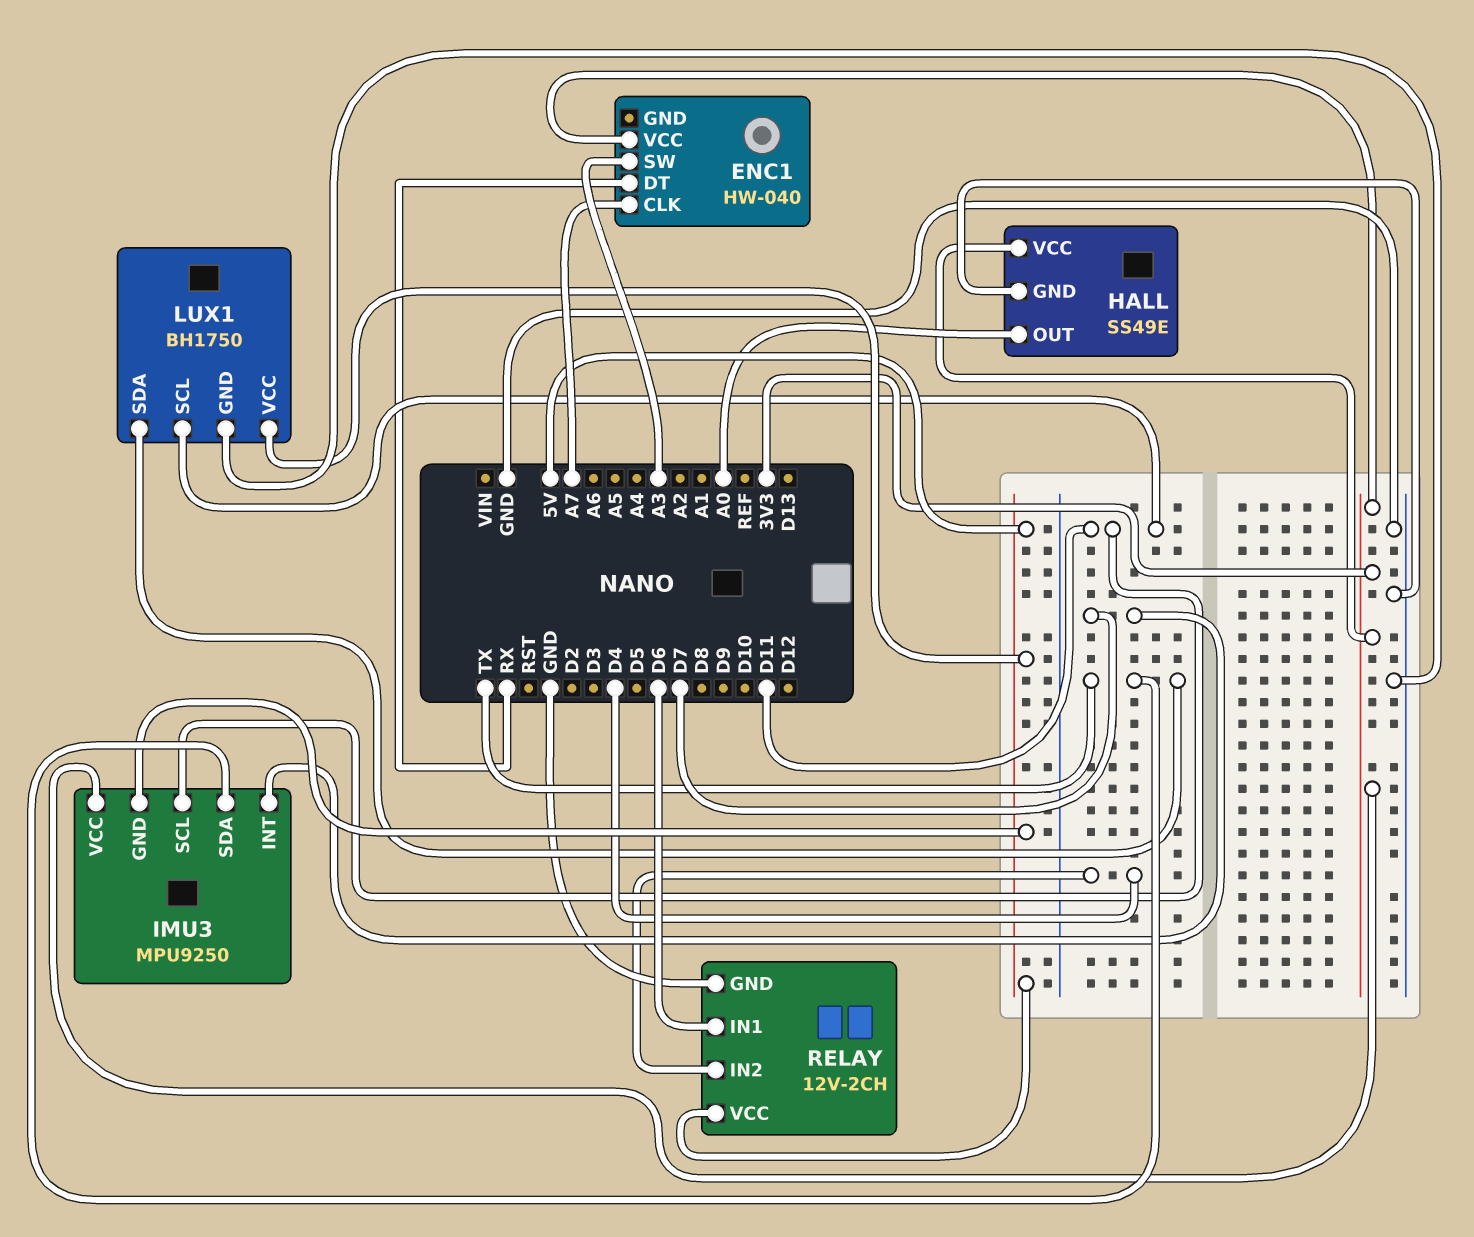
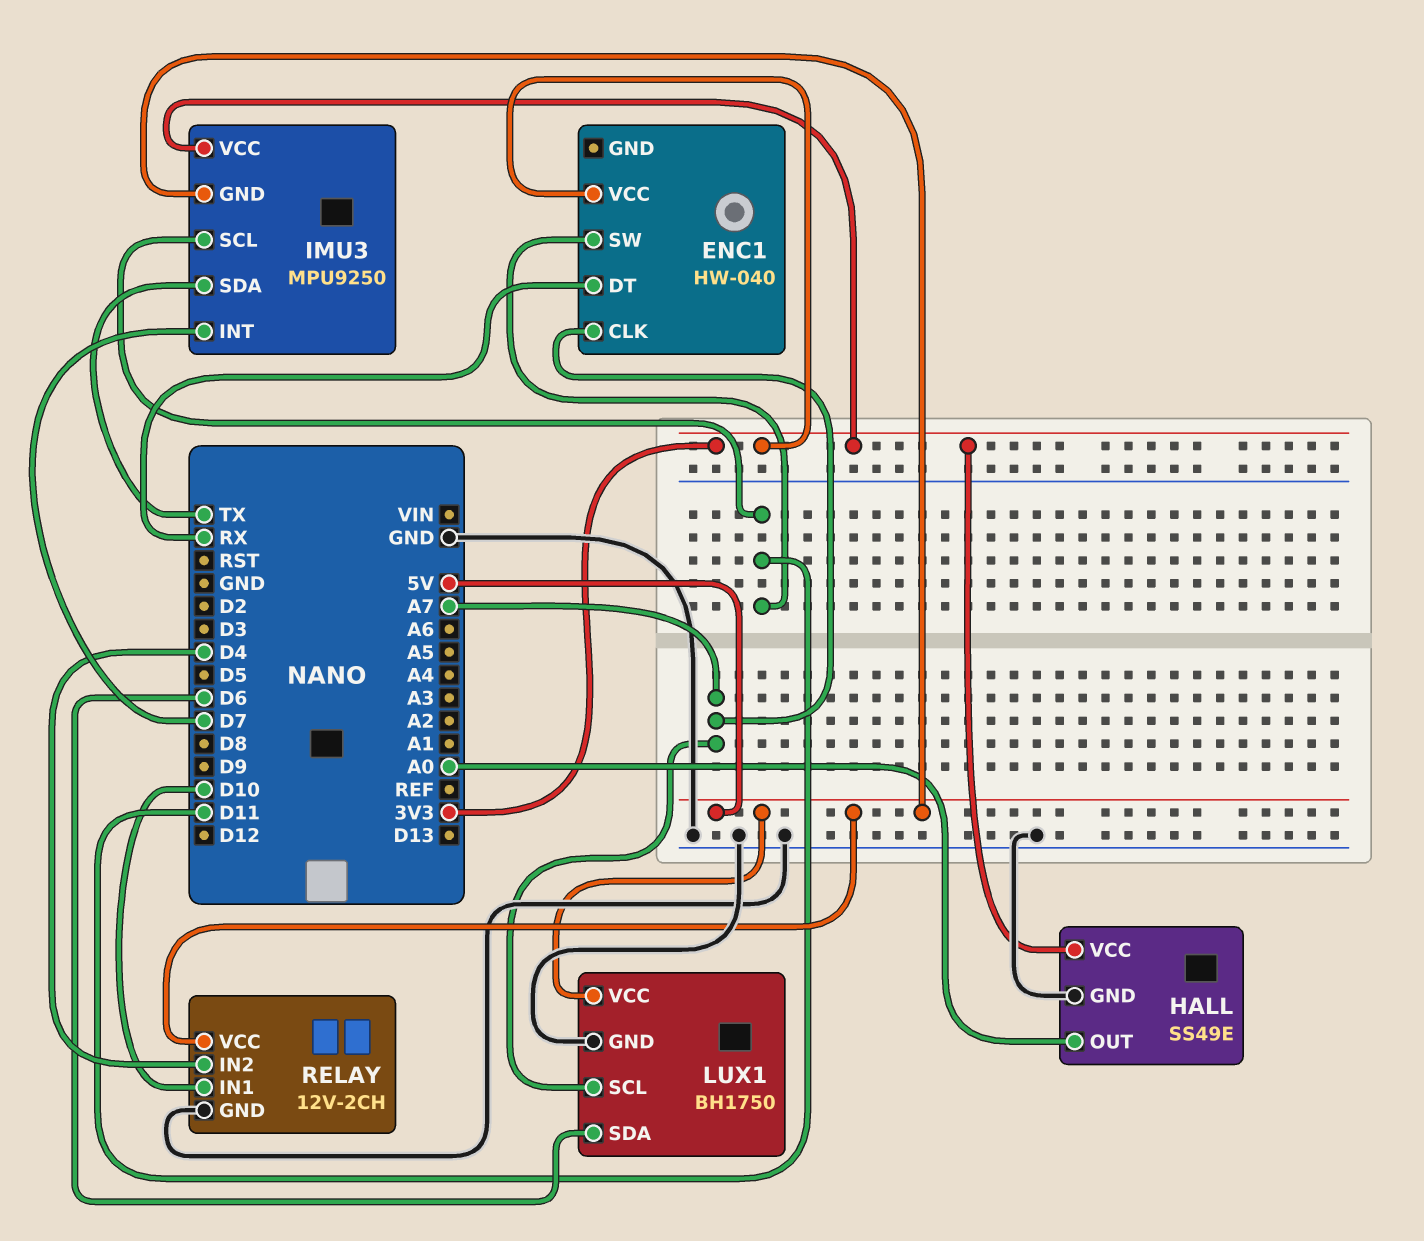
ENC1 pin SW: A3 -> D11
LUX1 pin SCL: D11 -> A7
LUX1 pin SDA: TX -> D6
RELAY pin IN1: D6 -> D10

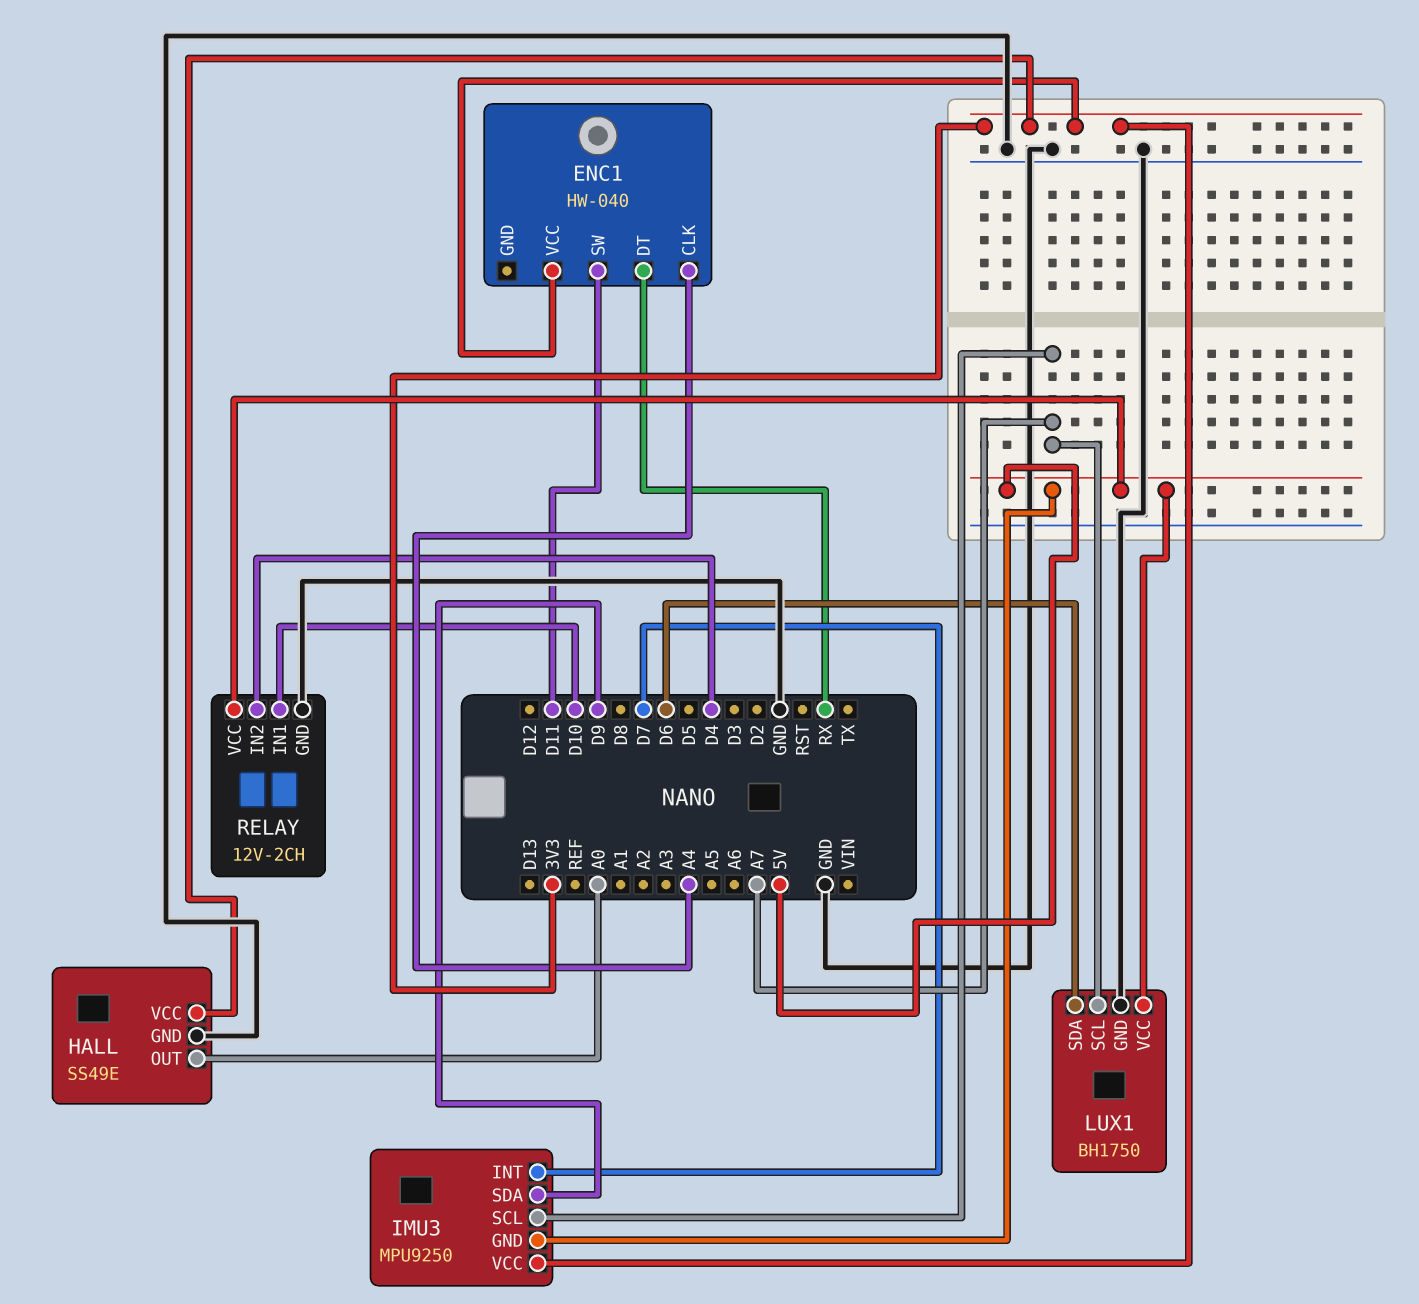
ENC1 pin CLK: A7 -> A4
IMU3 pin SCL: D11 -> A7
IMU3 pin SDA: TX -> D9

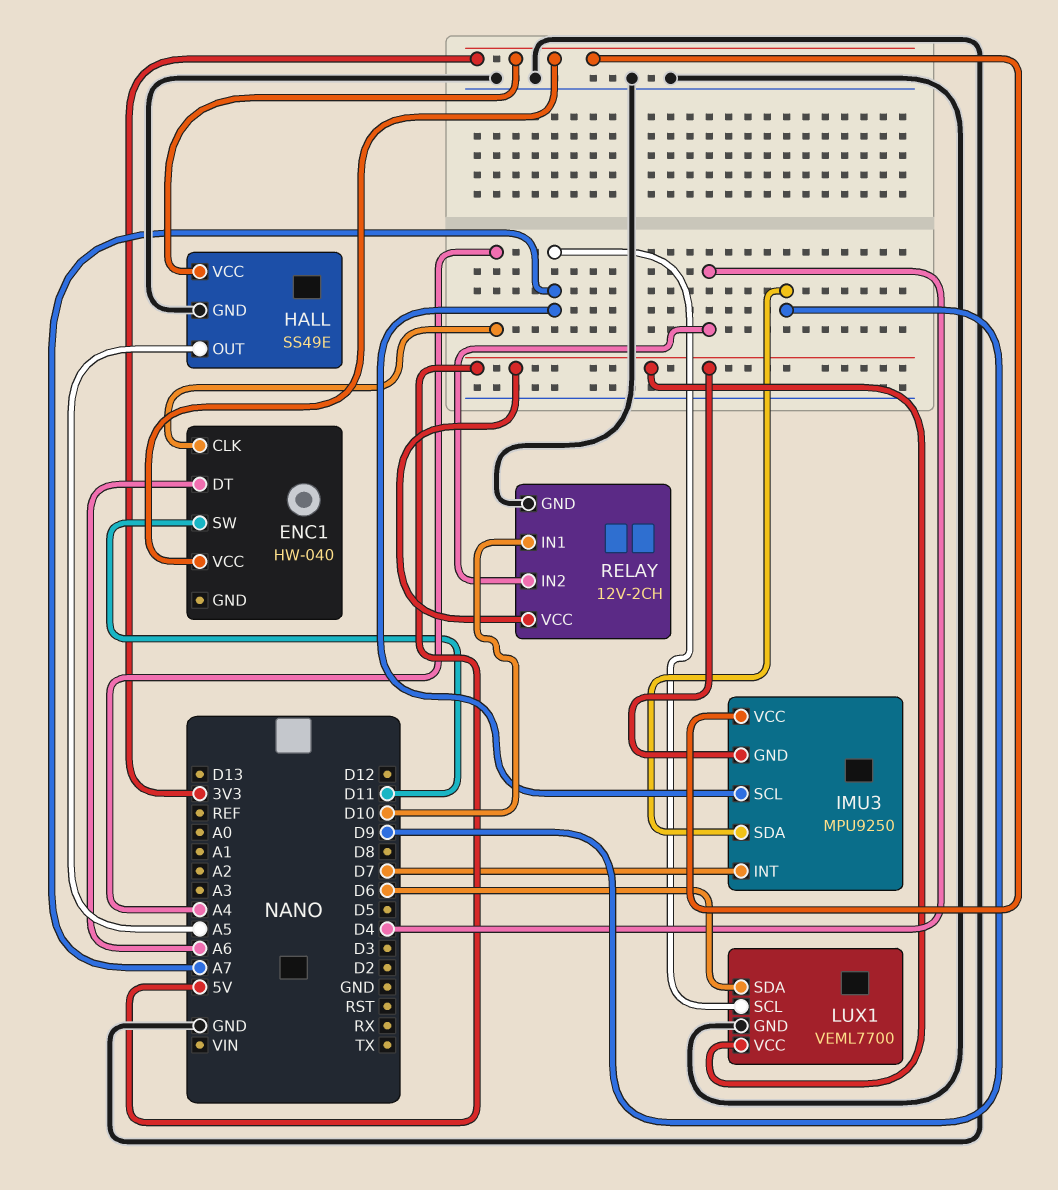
ENC1 pin DT: RX -> A6
HALL pin OUT: A0 -> A5
LUX1: BH1750 -> VEML7700

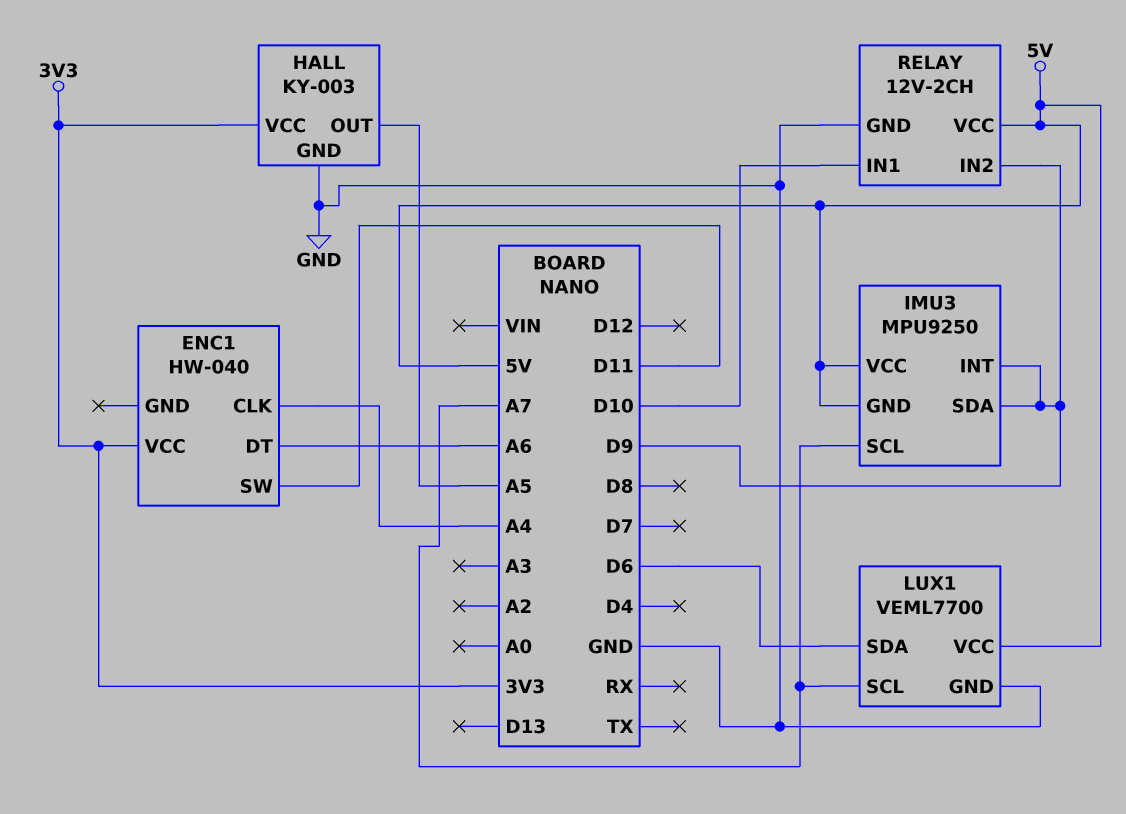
HALL: SS49E -> KY-003
IMU3 pin INT: D7 -> D9
IMU3 pin VCC: 3V3 -> 5V
RELAY pin IN2: D4 -> D9

